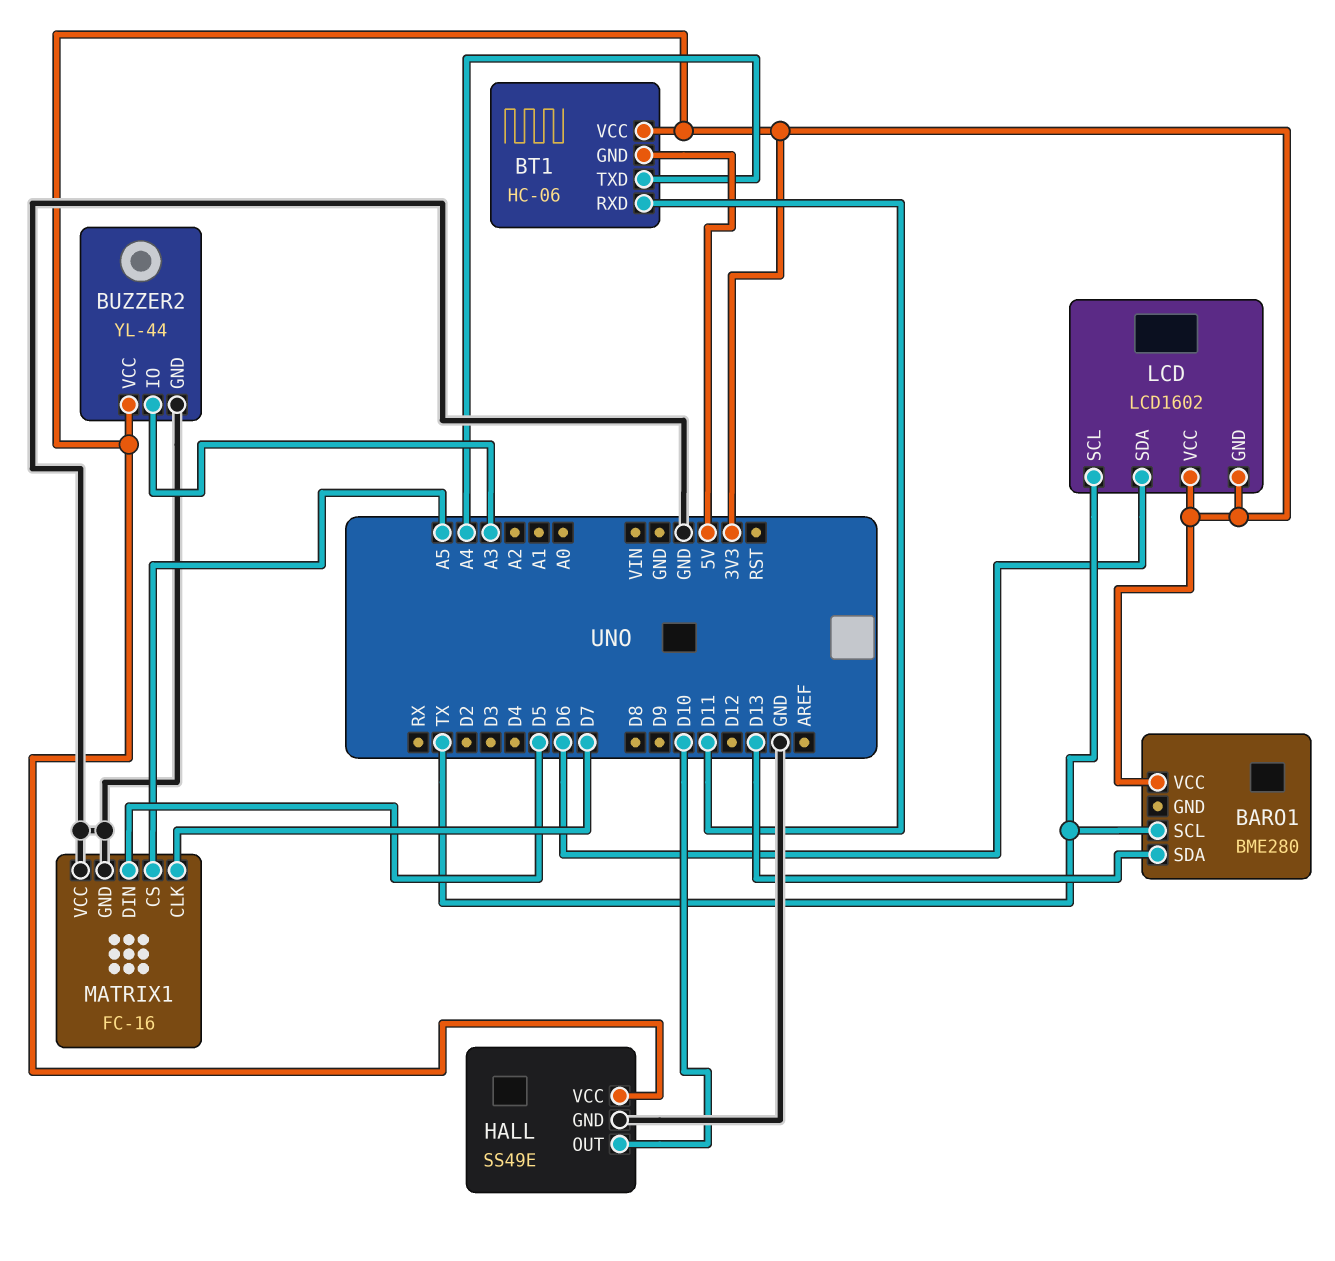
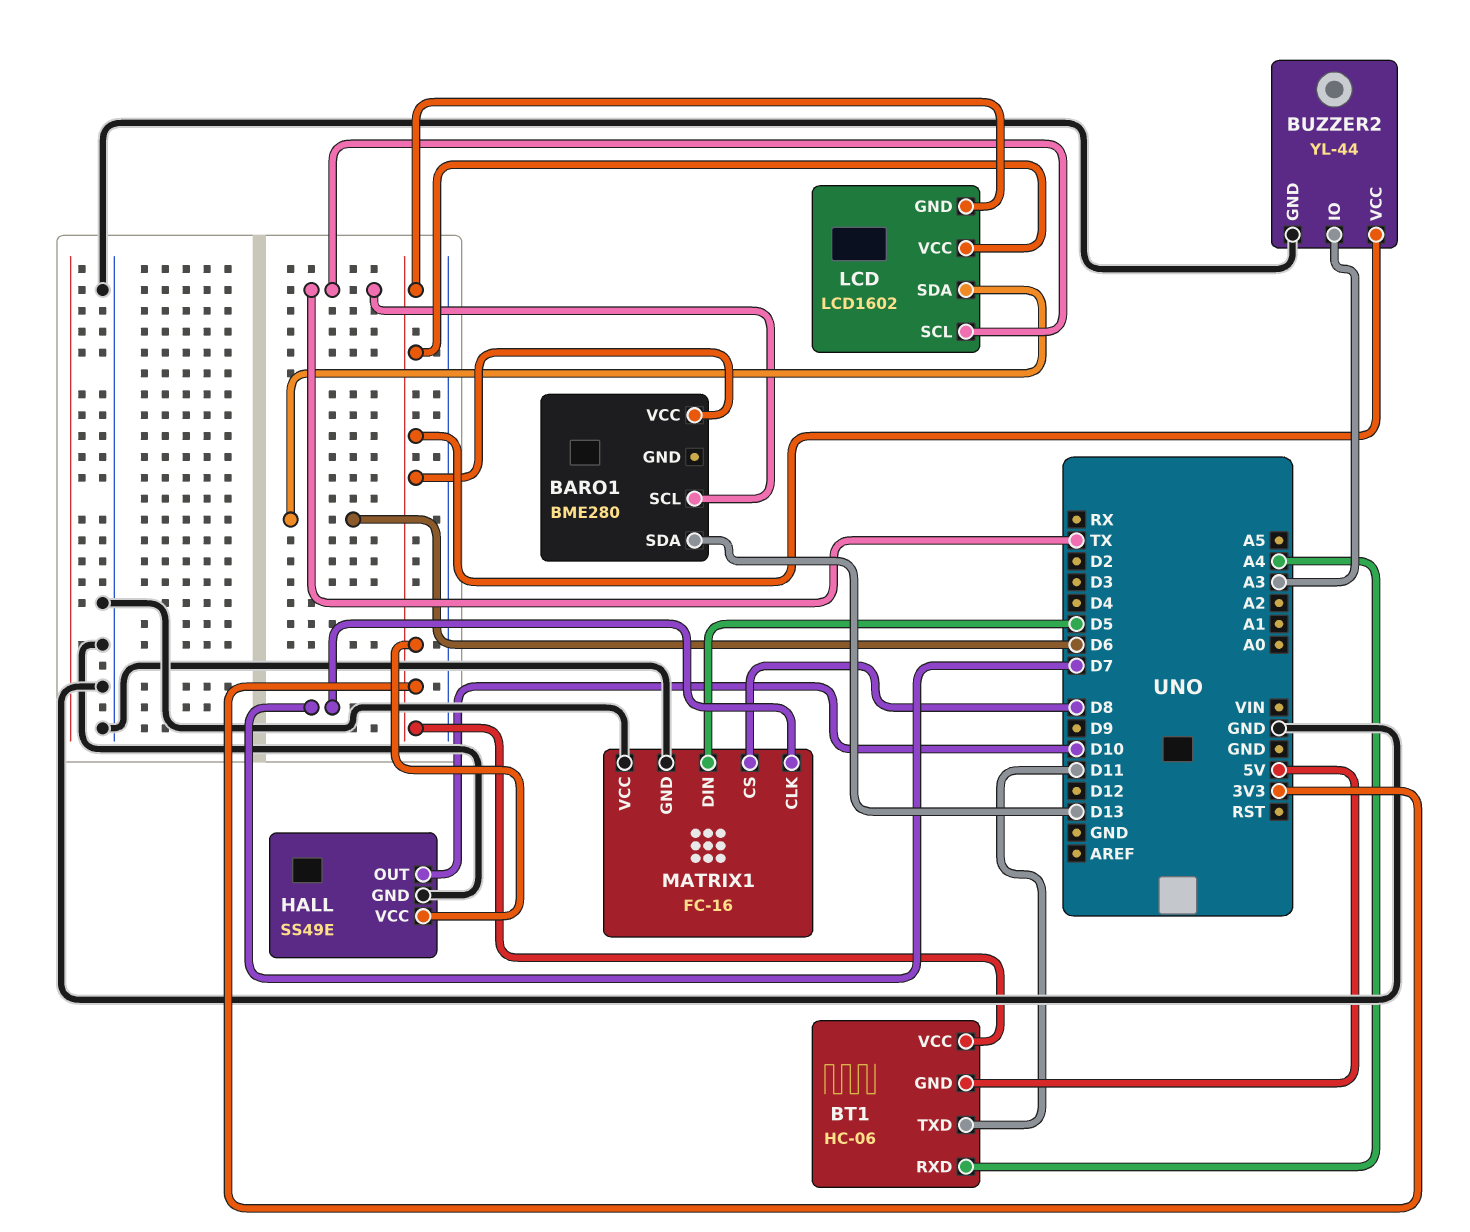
BT1 pin RXD: D11 -> A4
BT1 pin TXD: A4 -> D11
MATRIX1 pin CS: A5 -> D8

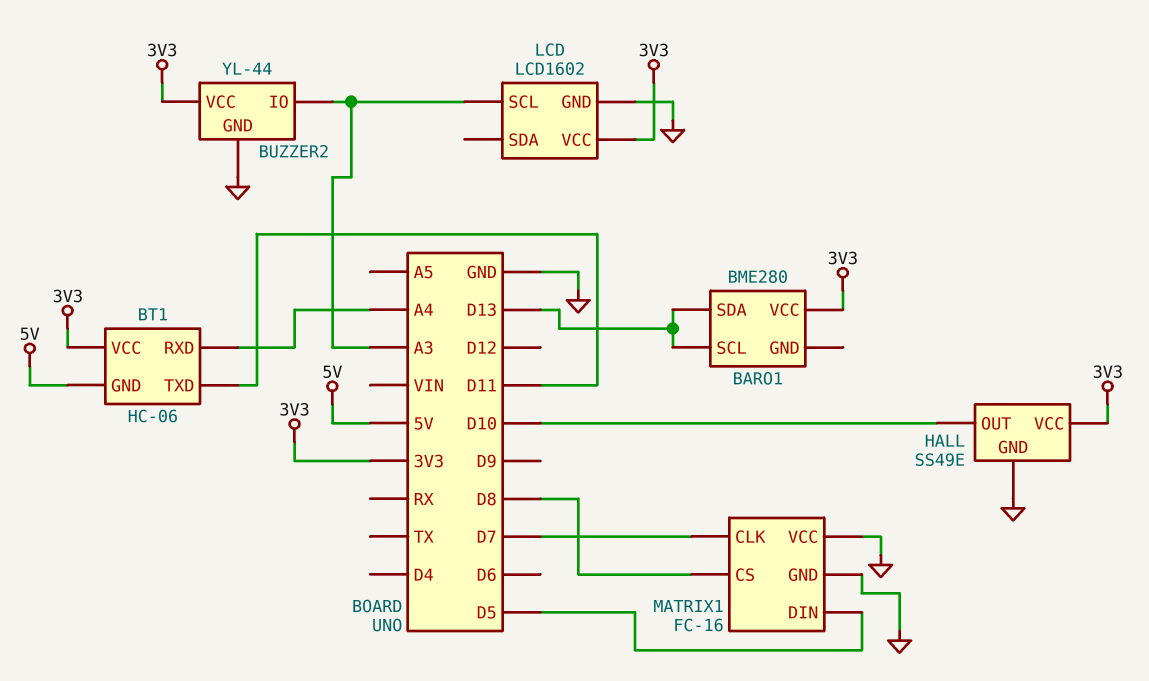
BARO1 pin SCL: TX -> D13
LCD pin GND: 3V3 -> GND
LCD pin SCL: TX -> A3
LCD pin SDA: D6 -> none

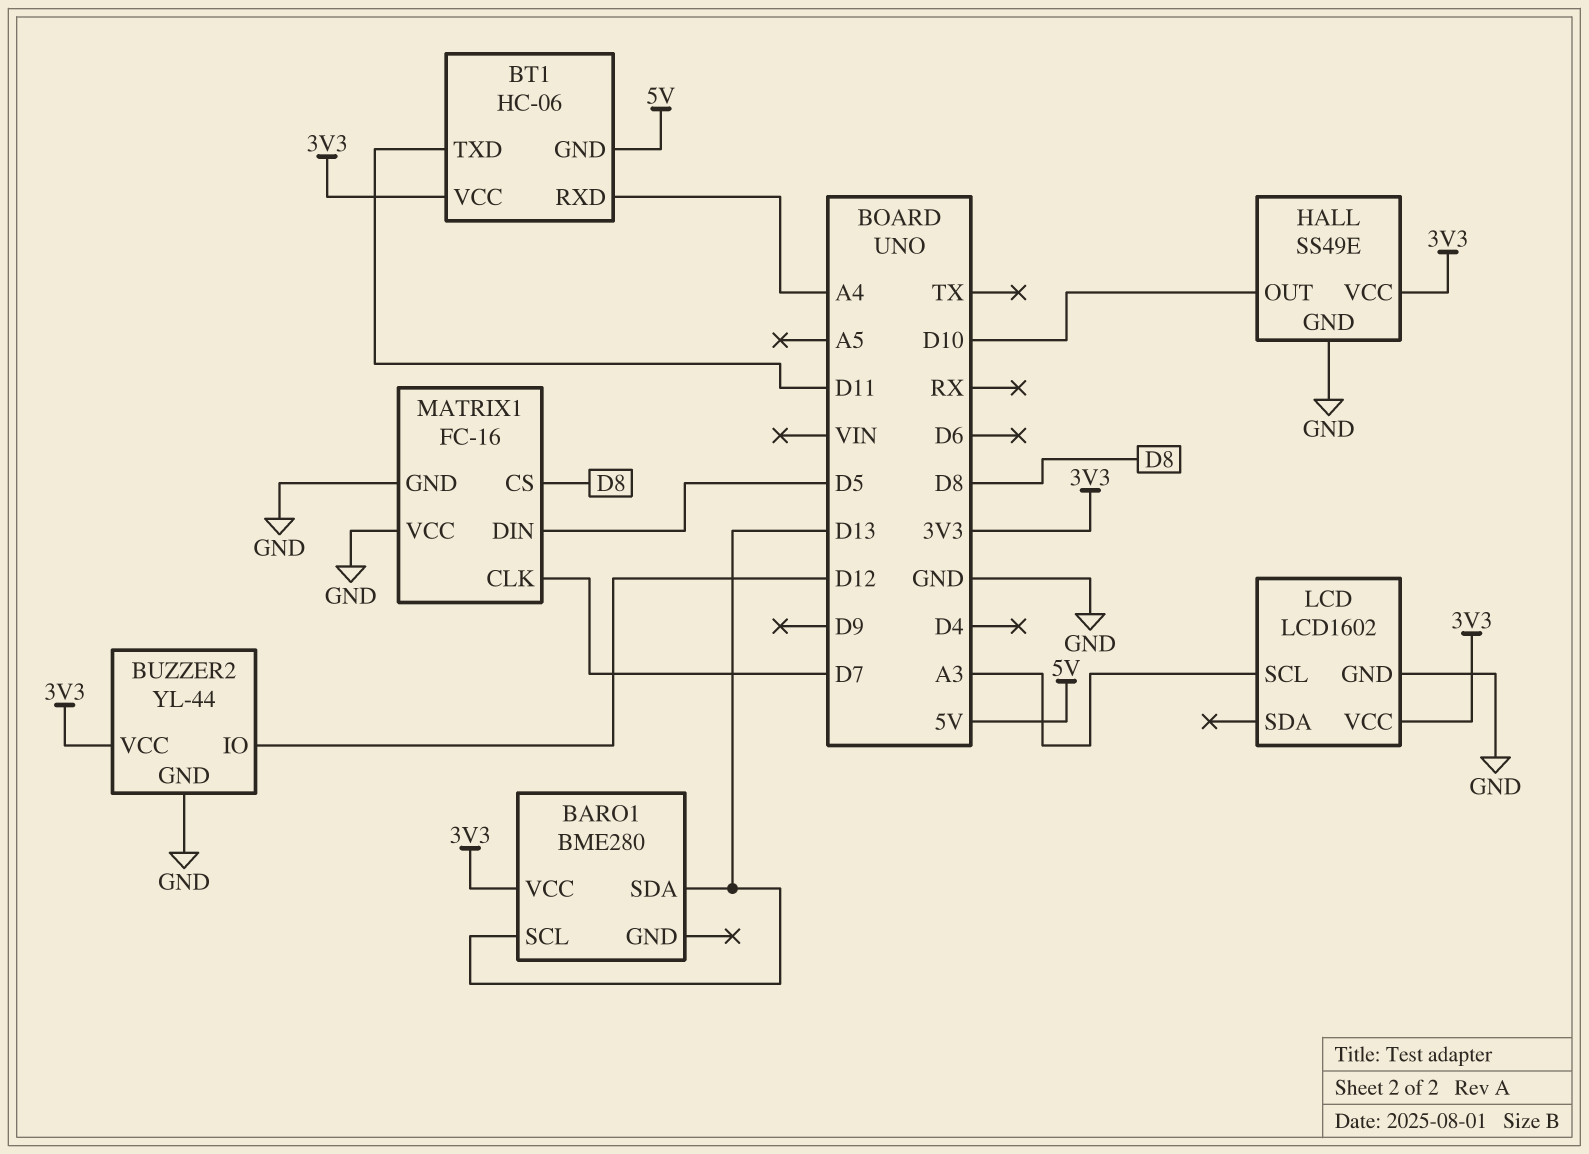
BUZZER2 pin IO: A3 -> D12

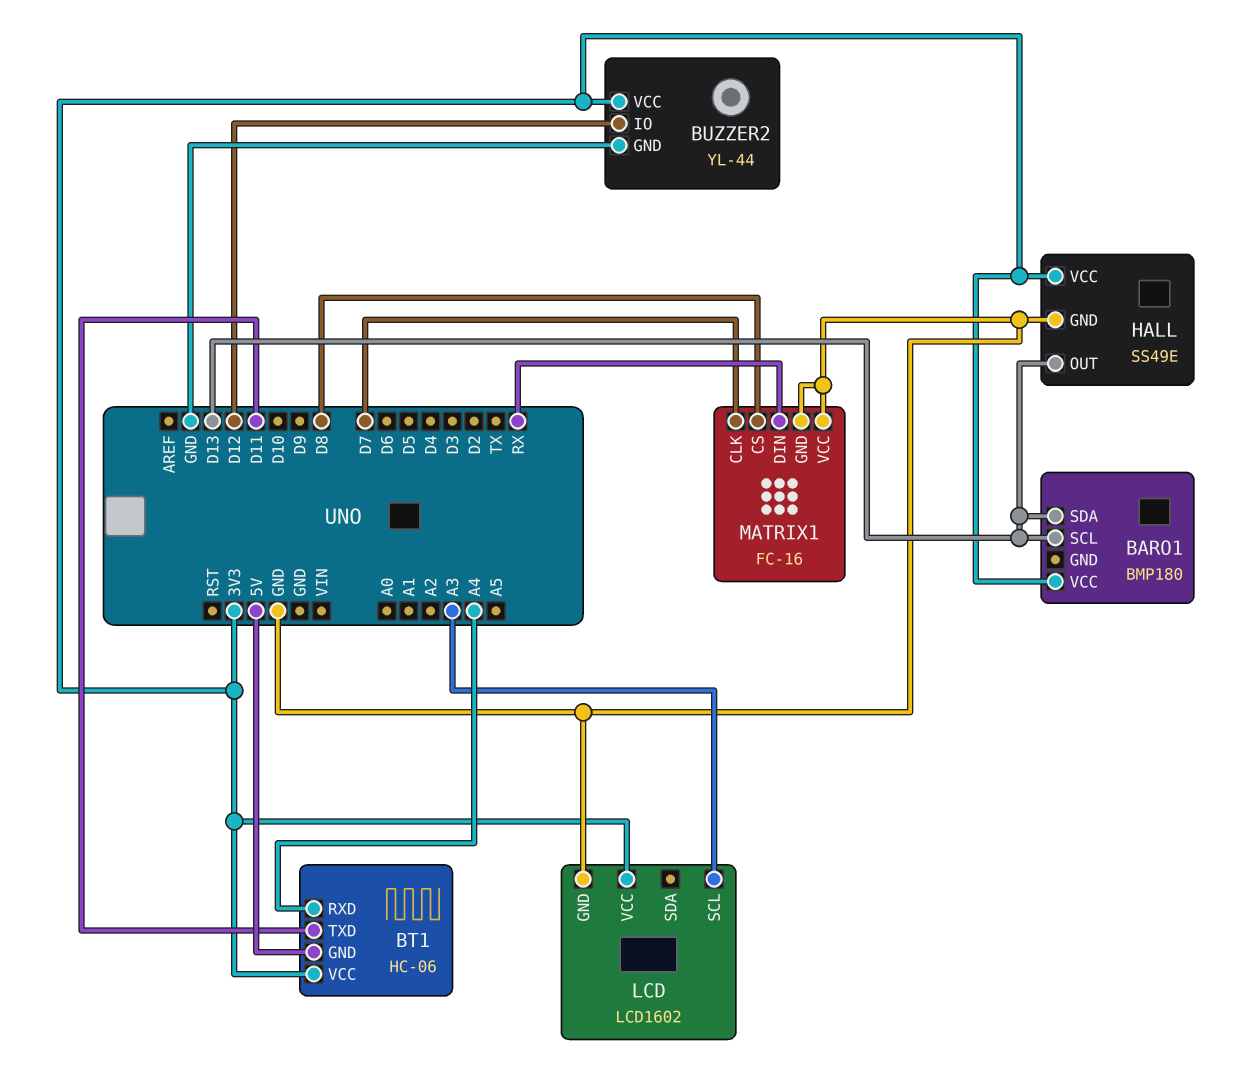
BARO1: BME280 -> BMP180
HALL pin OUT: D10 -> D13
MATRIX1 pin DIN: D5 -> RX

